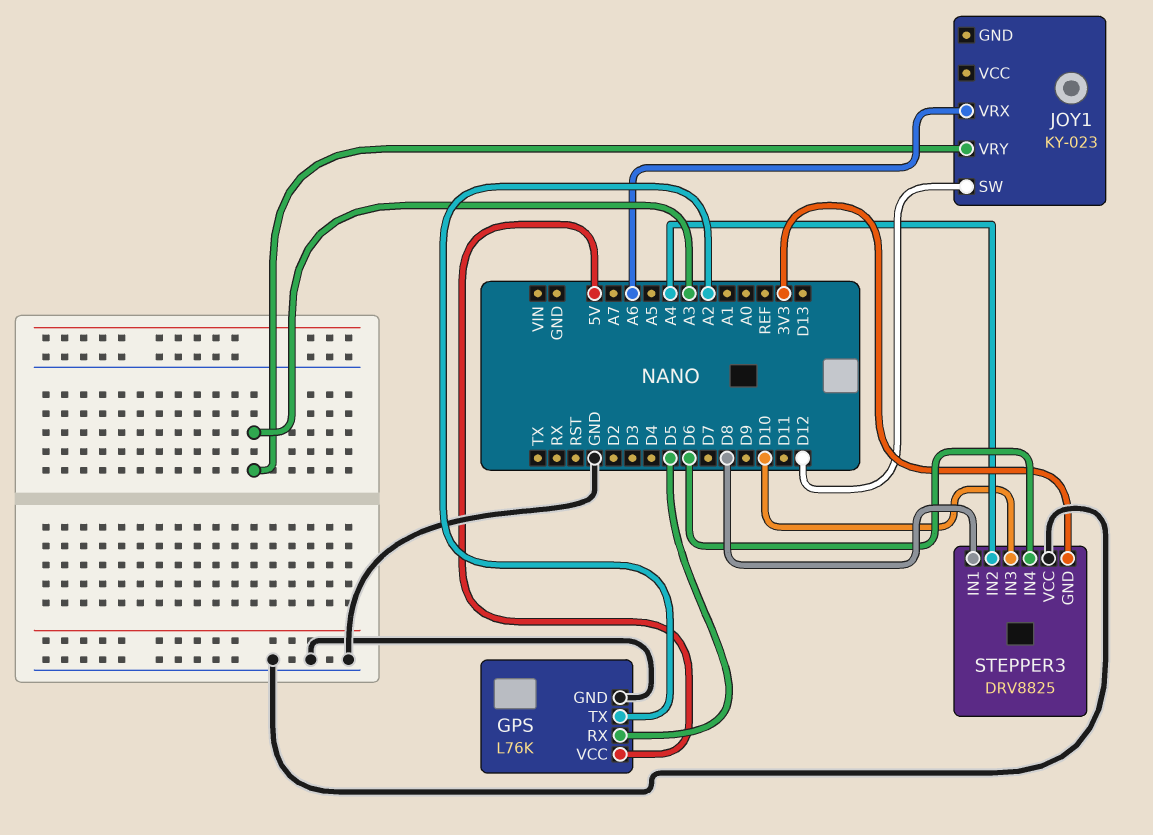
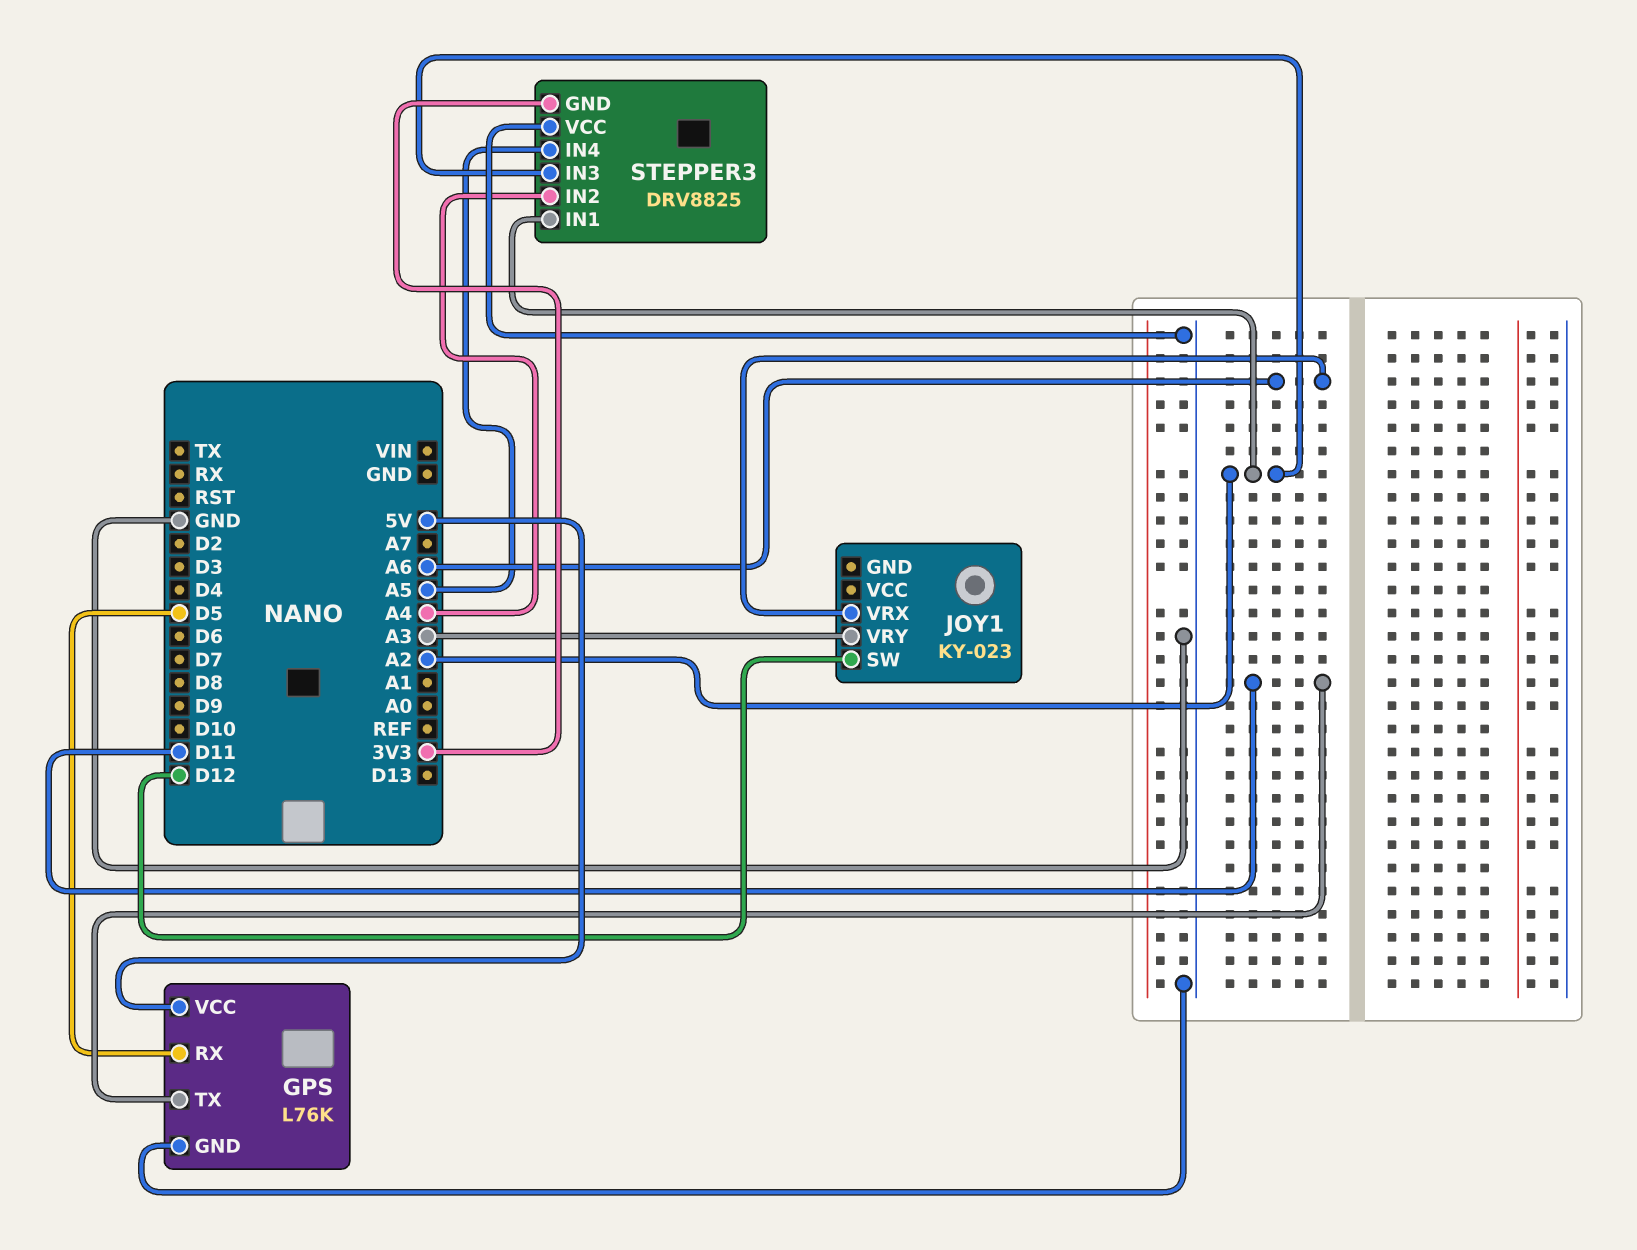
GPS pin TX: A2 -> D11
STEPPER3 pin IN1: D8 -> A2
STEPPER3 pin IN3: D10 -> A2
STEPPER3 pin IN4: D6 -> A5

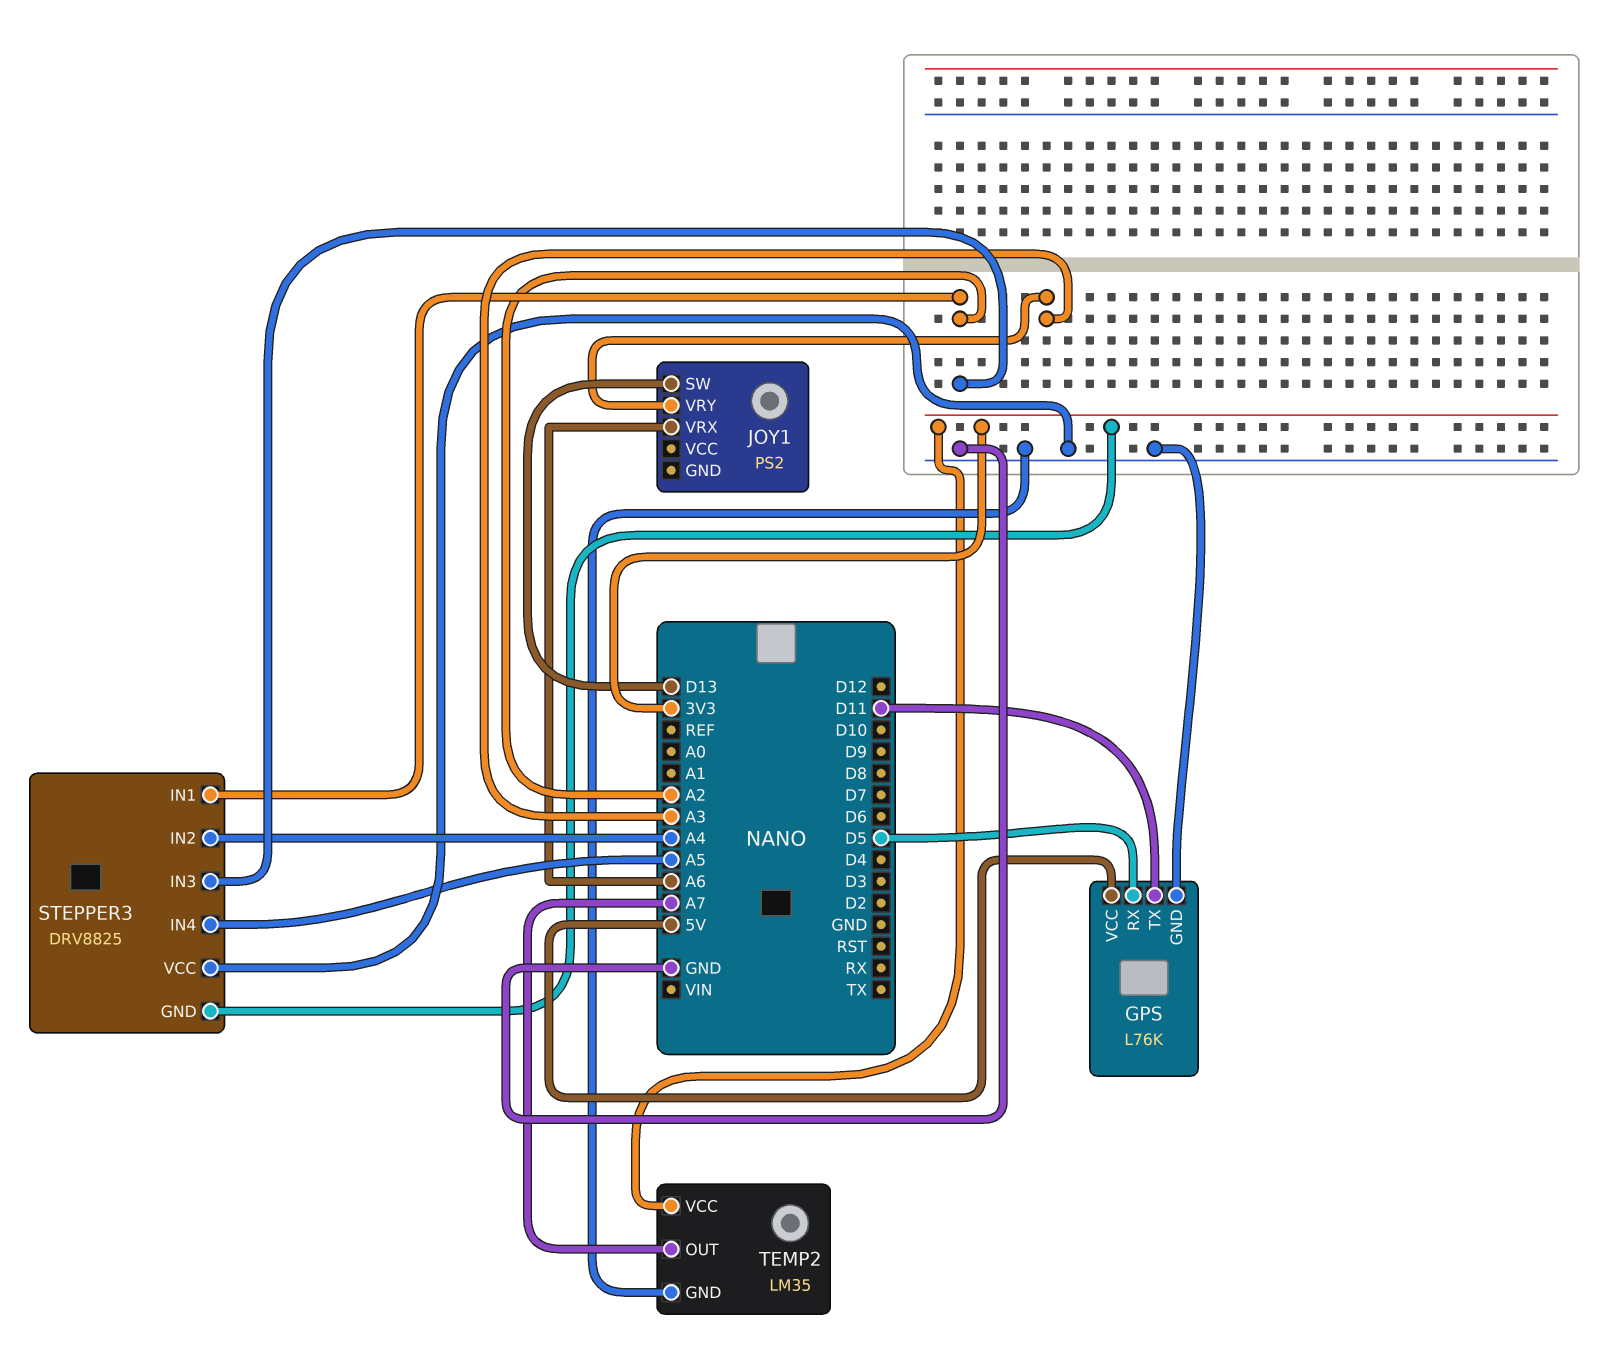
JOY1: KY-023 -> PS2
JOY1 pin SW: D12 -> D13
TEMP2: none -> LM35
TEMP2 pin GND: none -> GND
TEMP2 pin OUT: none -> A7
TEMP2 pin VCC: none -> 3V3

